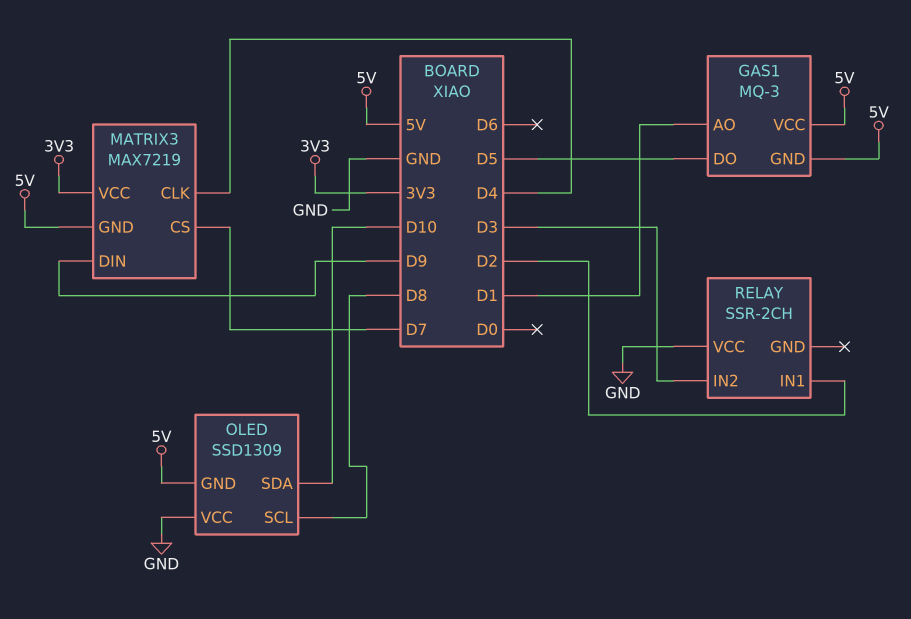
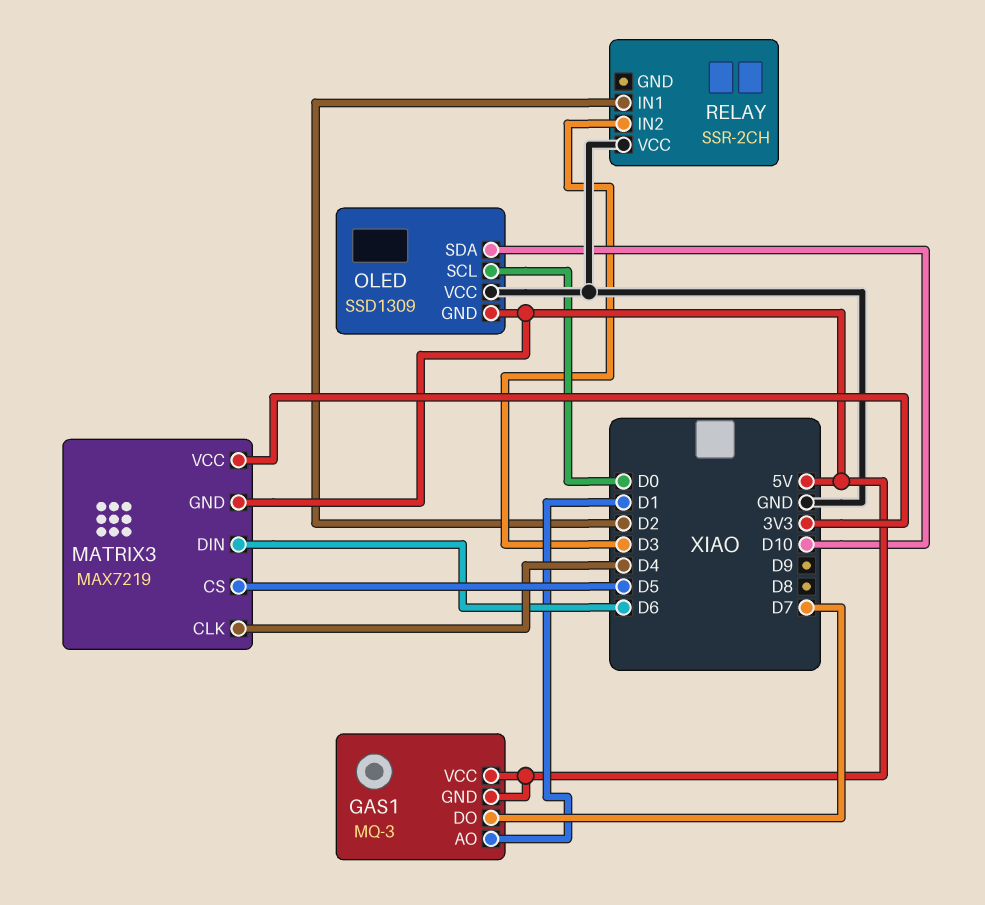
GAS1 pin DO: D5 -> D7
MATRIX3 pin CS: D7 -> D5
MATRIX3 pin DIN: D9 -> D6
OLED pin SCL: D8 -> D0

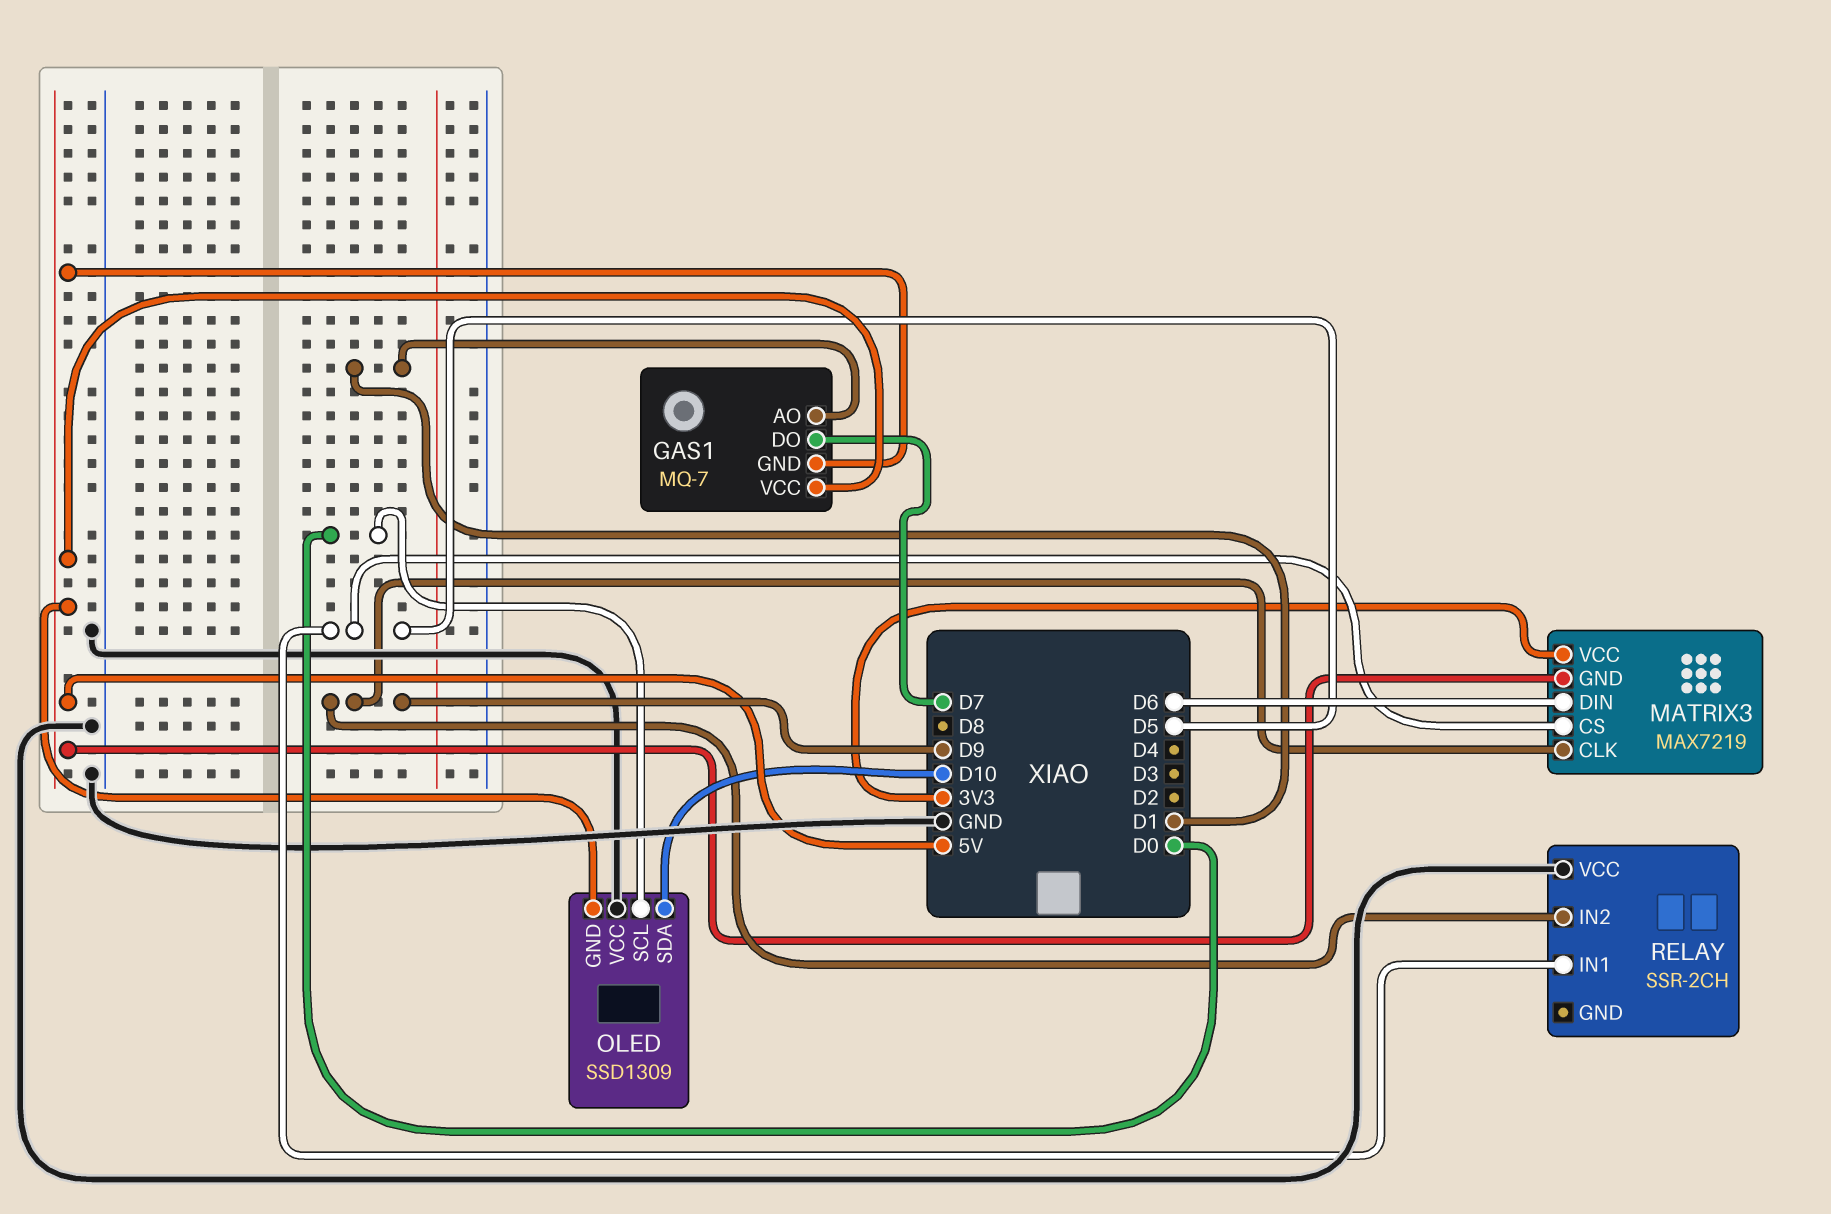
GAS1: MQ-3 -> MQ-7
MATRIX3 pin CLK: D4 -> D9
RELAY pin IN1: D2 -> D5
RELAY pin IN2: D3 -> D9

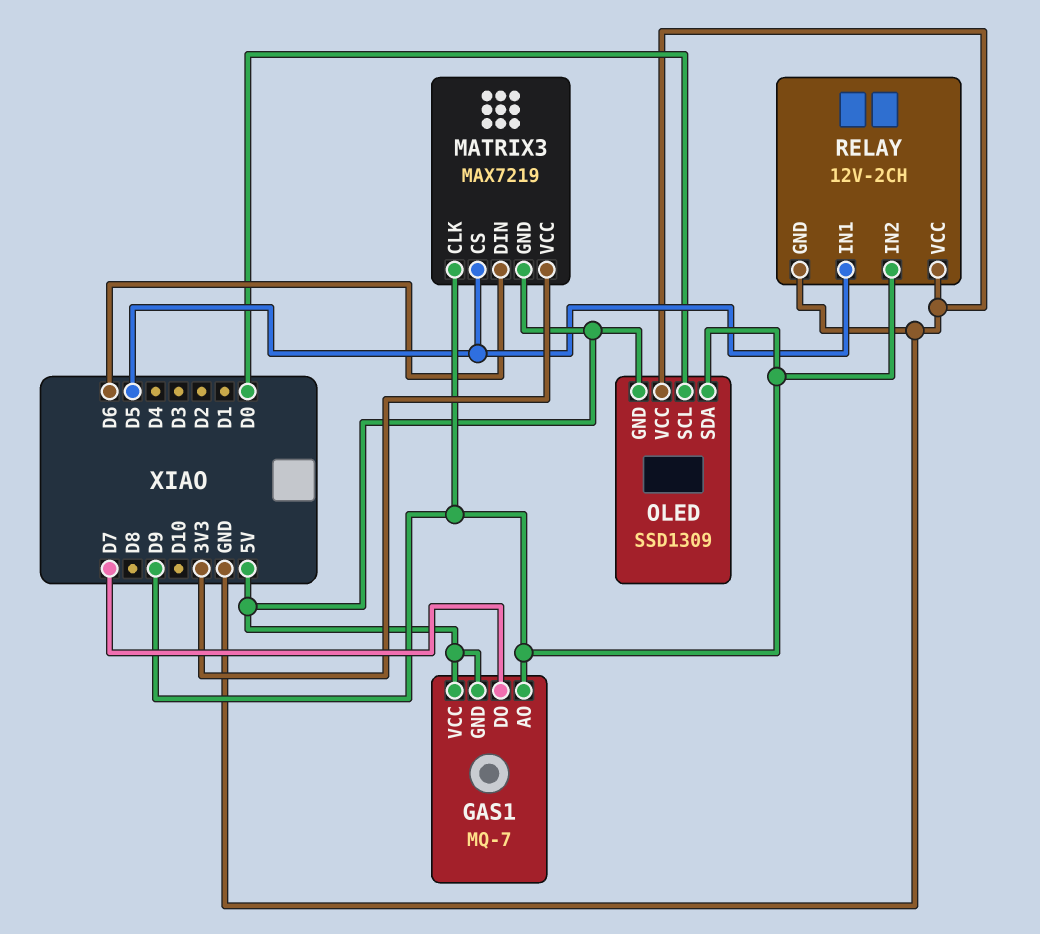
GAS1 pin AO: D1 -> D9
OLED pin SDA: D10 -> D9
RELAY: SSR-2CH -> 12V-2CH
RELAY pin GND: none -> GND

